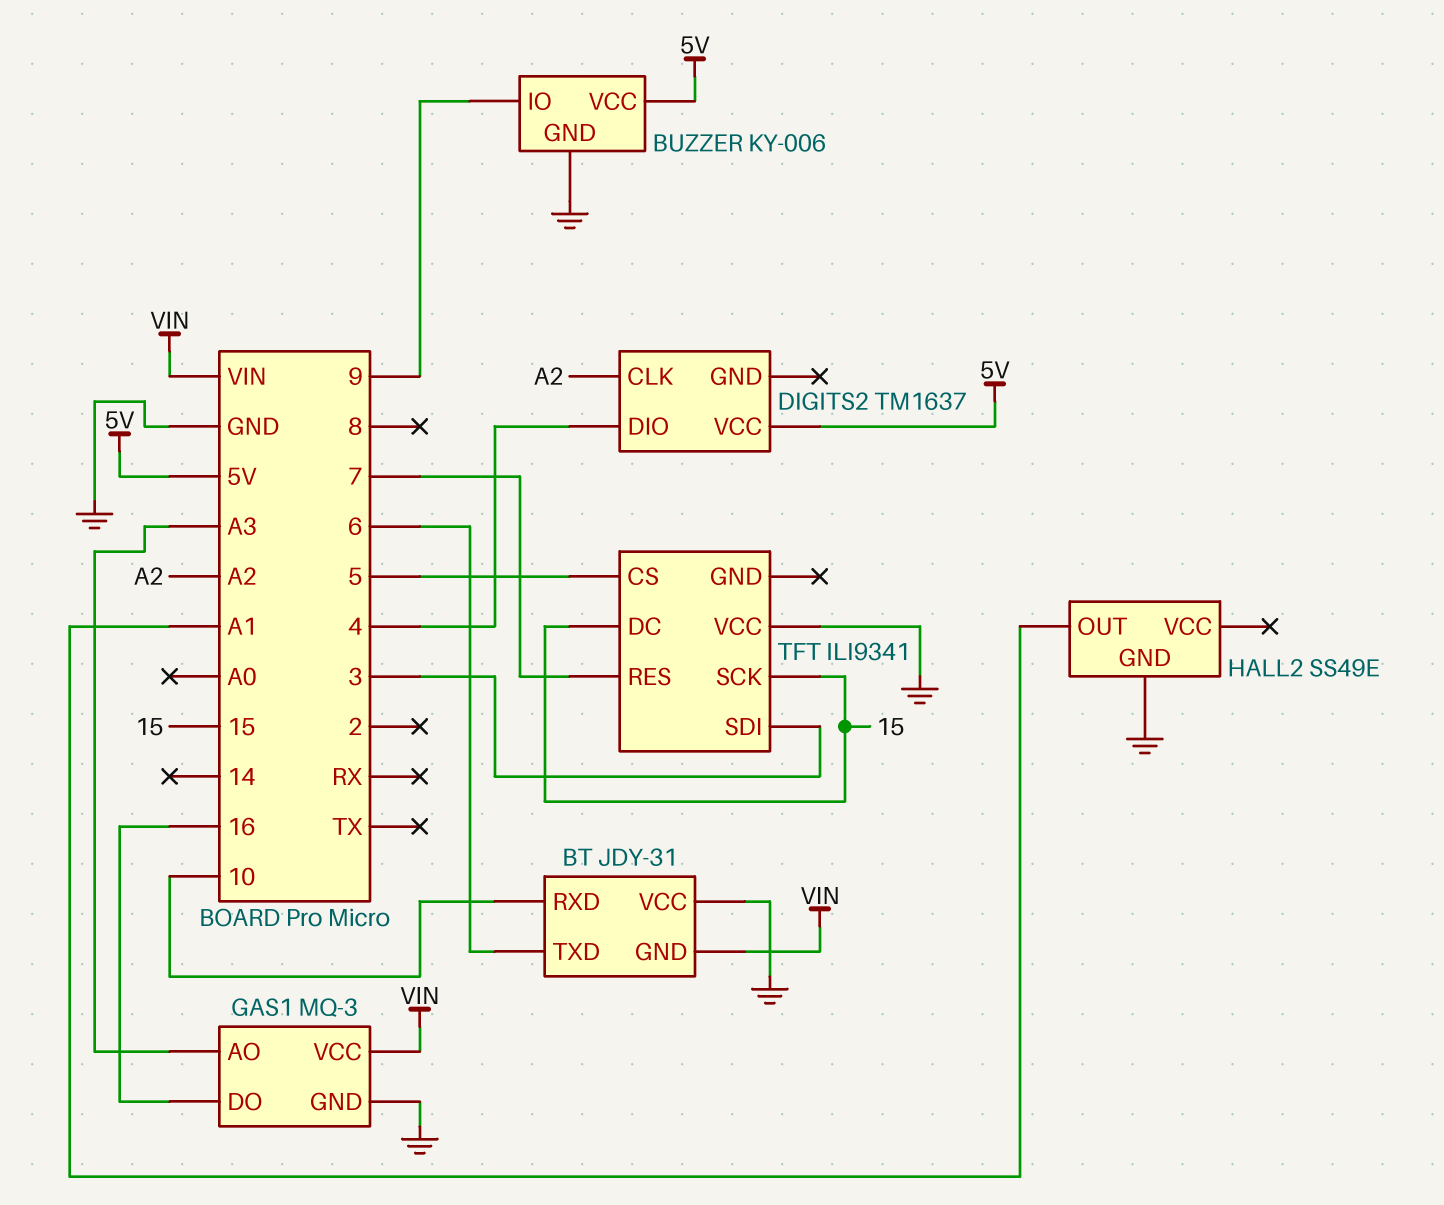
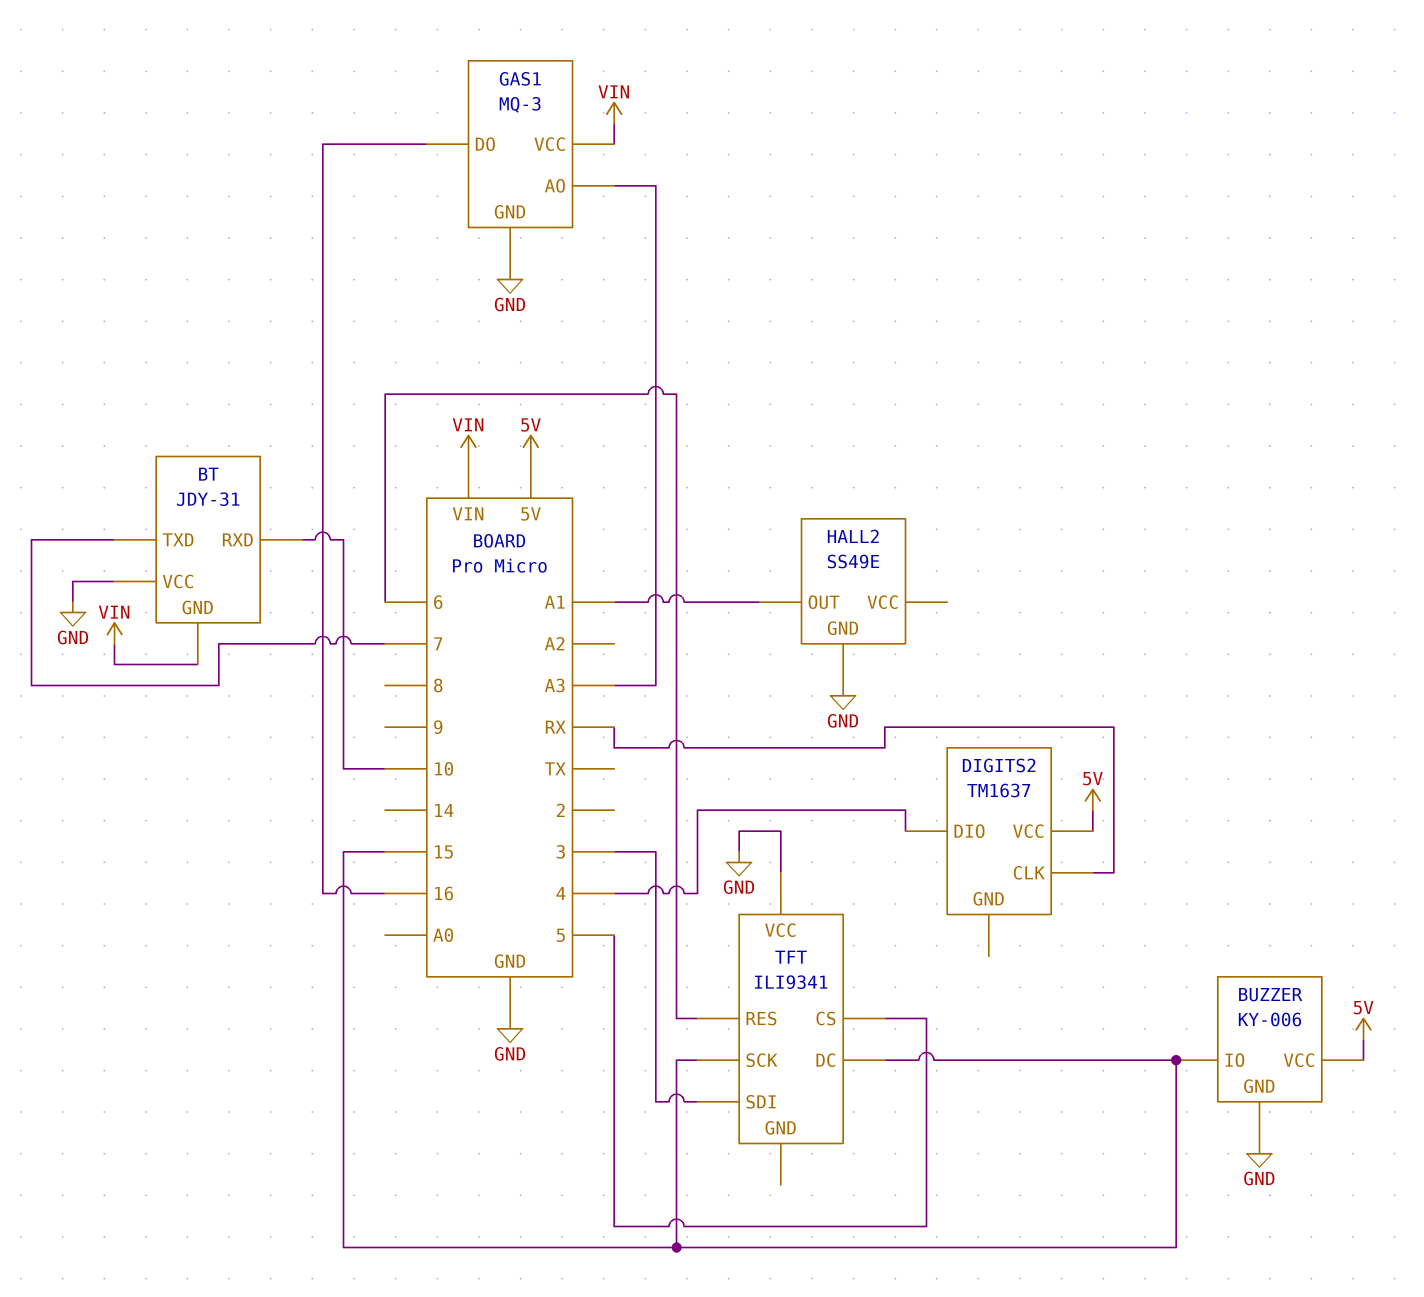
BT pin TXD: 6 -> 7
BUZZER pin IO: 9 -> 15
DIGITS2 pin CLK: A2 -> RX
TFT pin RES: 7 -> 6

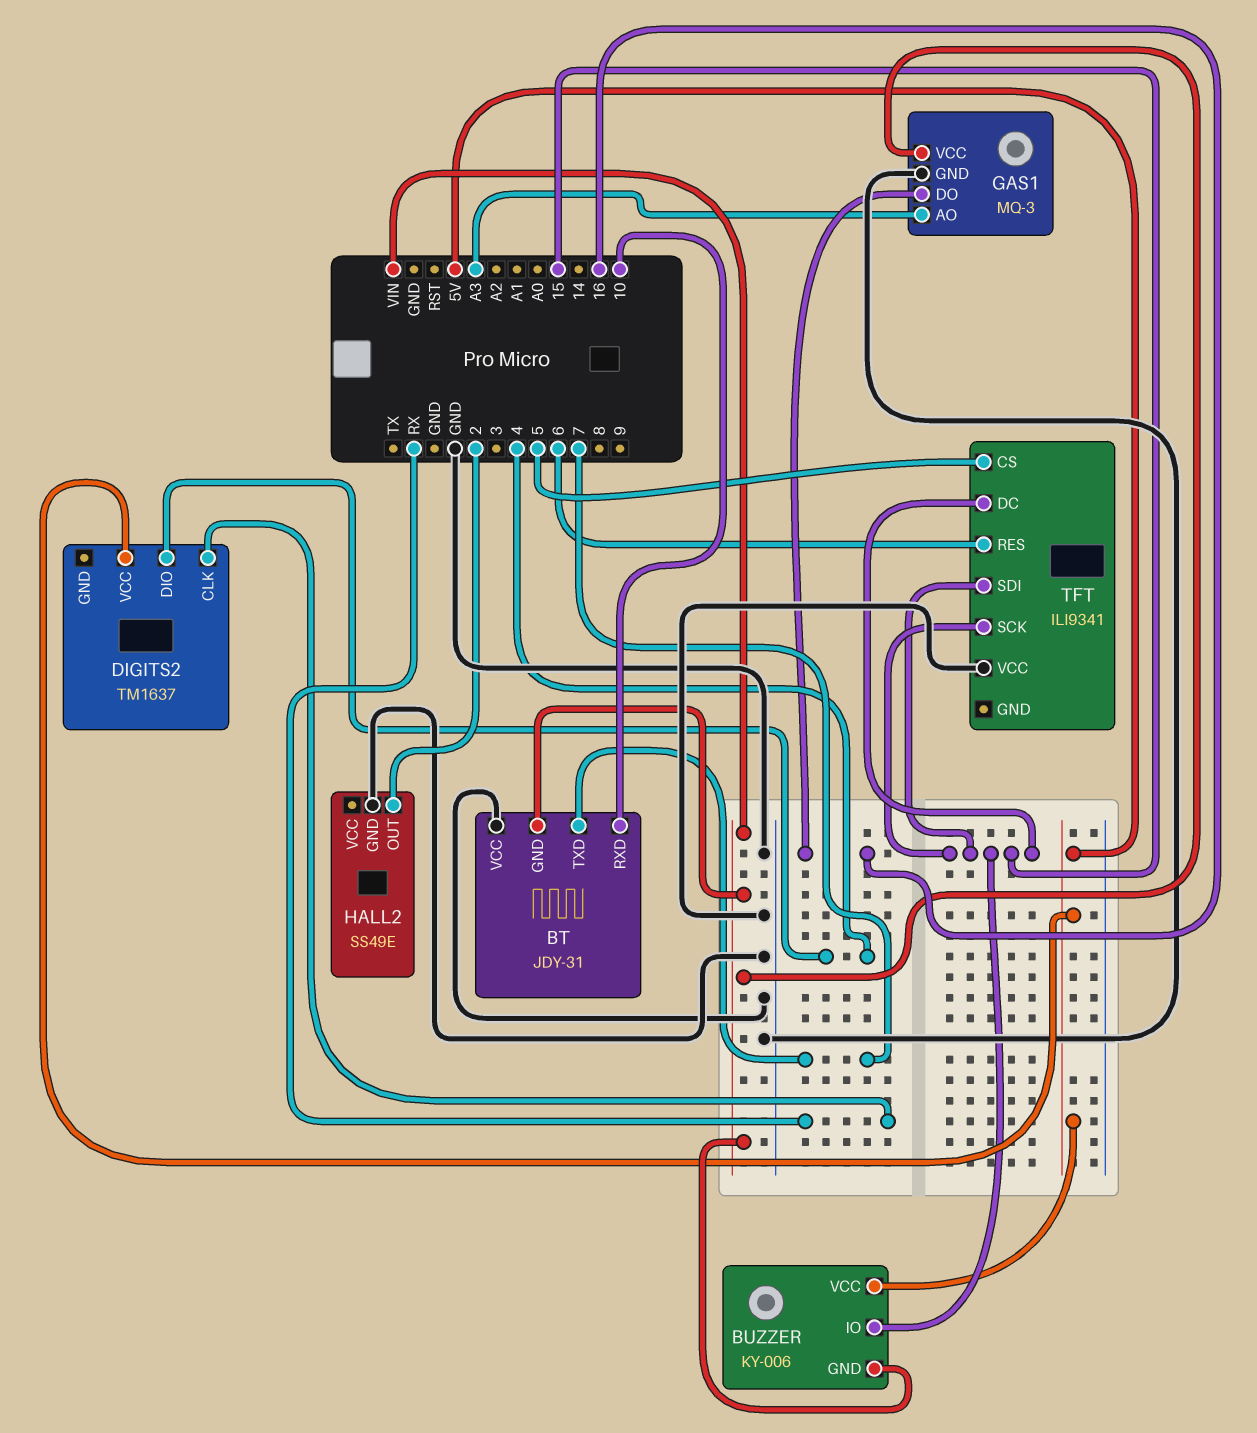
BUZZER pin GND: GND -> VIN
HALL2 pin OUT: A1 -> 2
TFT pin SDI: 3 -> 15

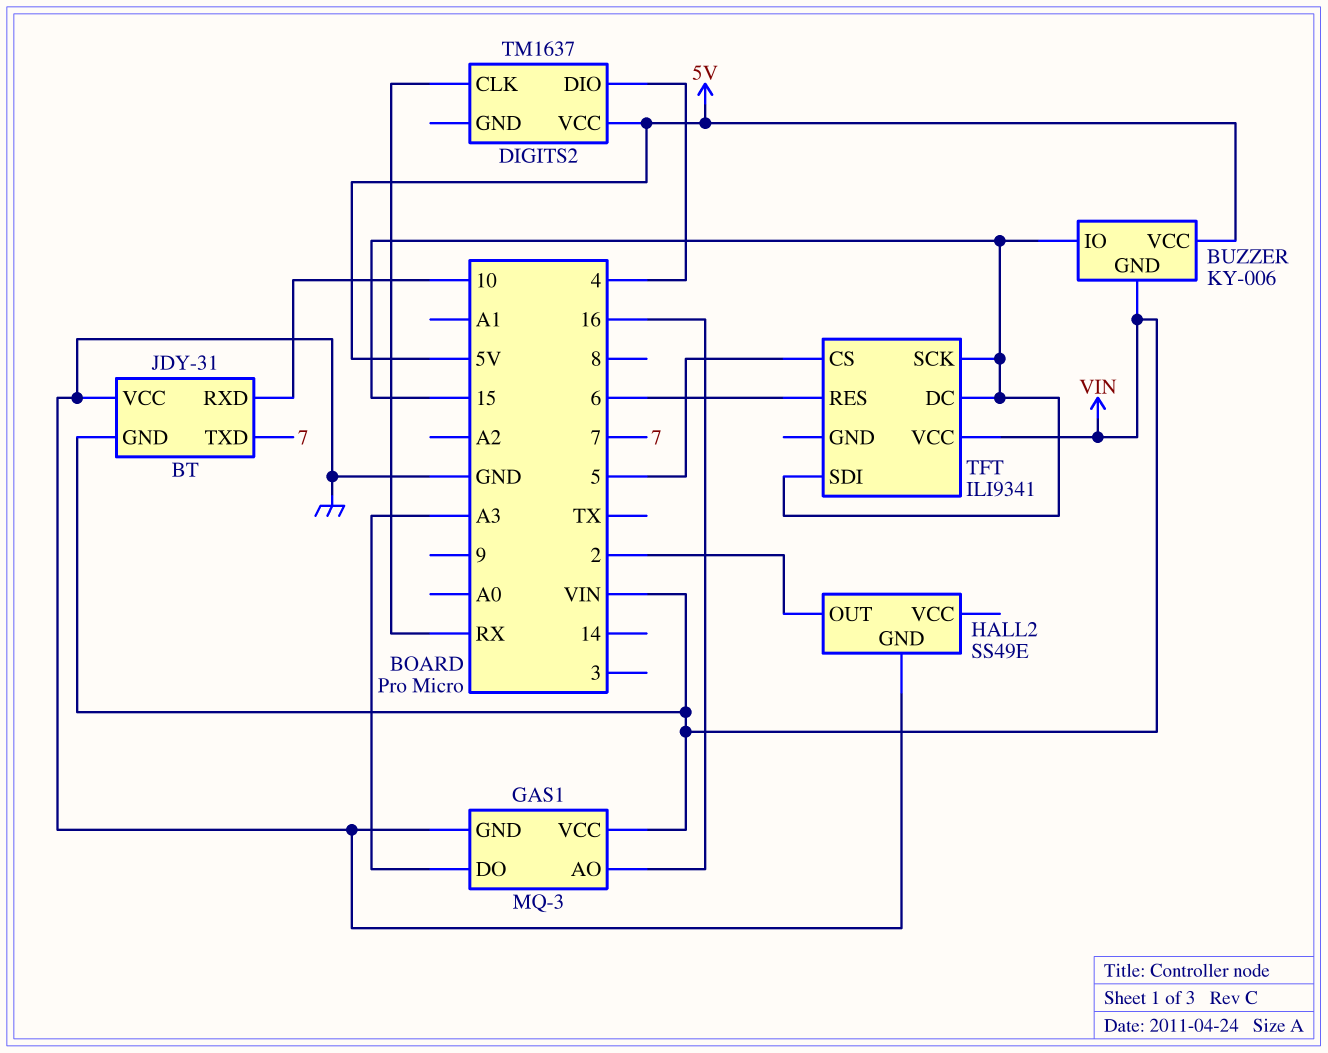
GAS1 pin AO: A3 -> 16
GAS1 pin DO: 16 -> A3
TFT pin VCC: GND -> VIN

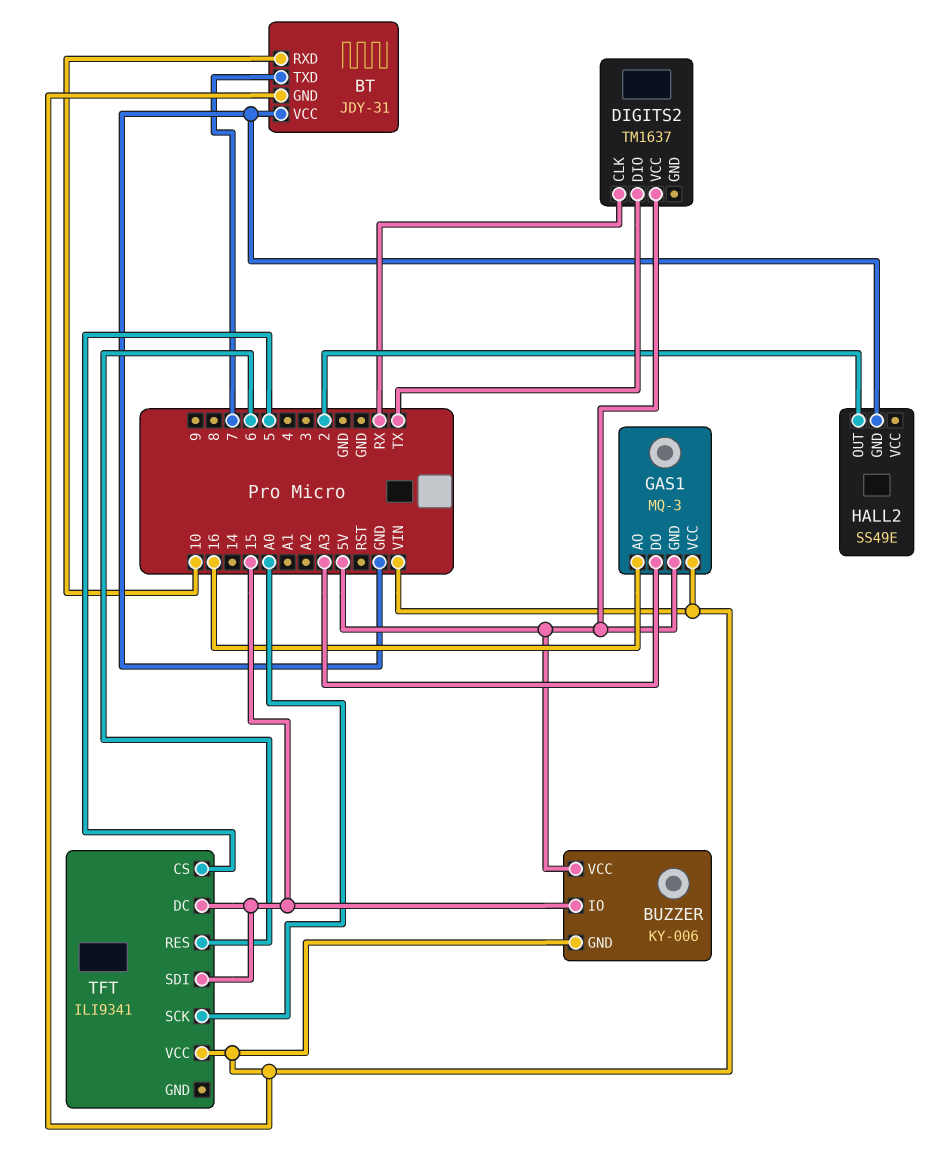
DIGITS2 pin DIO: 4 -> TX
GAS1 pin GND: GND -> 5V
TFT pin SCK: 15 -> A0

